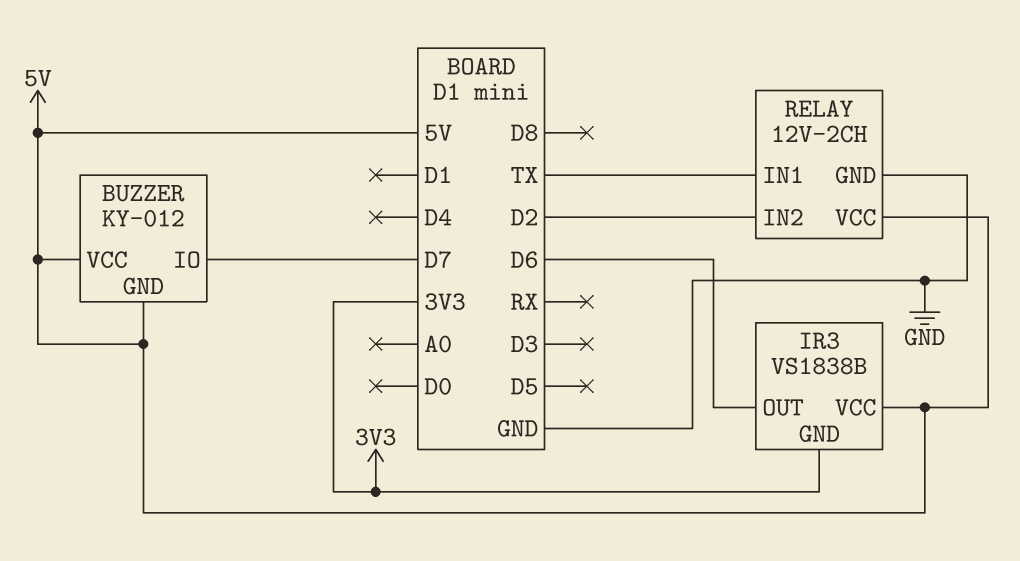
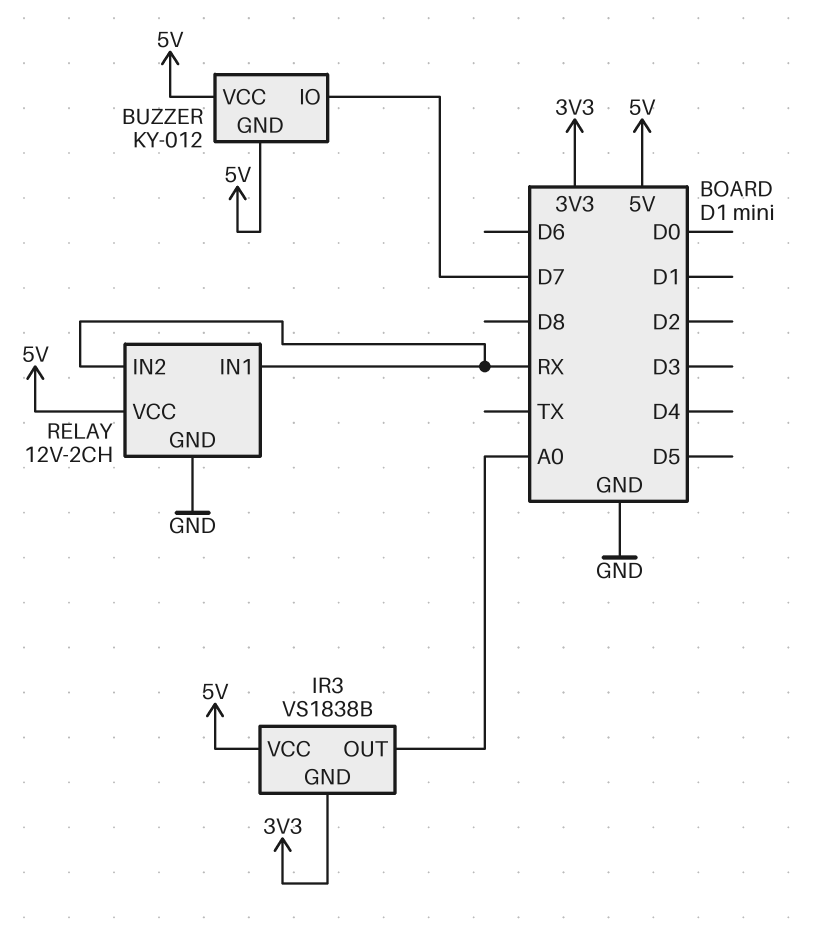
IR3 pin OUT: D6 -> A0
RELAY pin IN1: TX -> RX
RELAY pin IN2: D2 -> RX

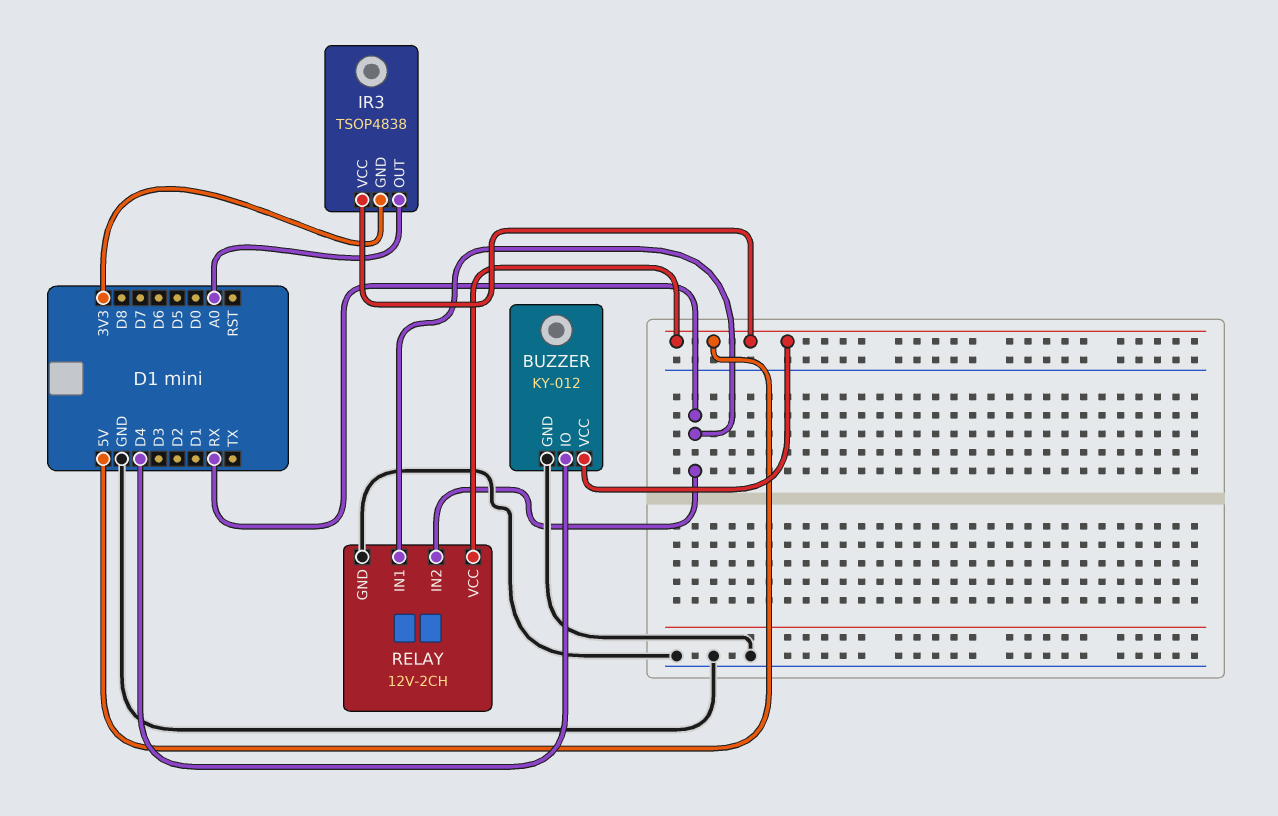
BUZZER pin GND: 5V -> GND
BUZZER pin IO: D7 -> D4
IR3: VS1838B -> TSOP4838

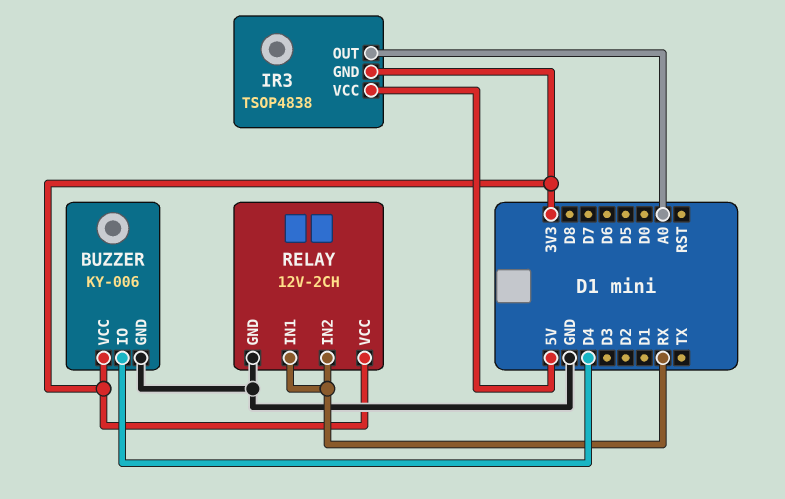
BUZZER: KY-012 -> KY-006
BUZZER pin VCC: 5V -> 3V3
RELAY pin VCC: 5V -> 3V3

